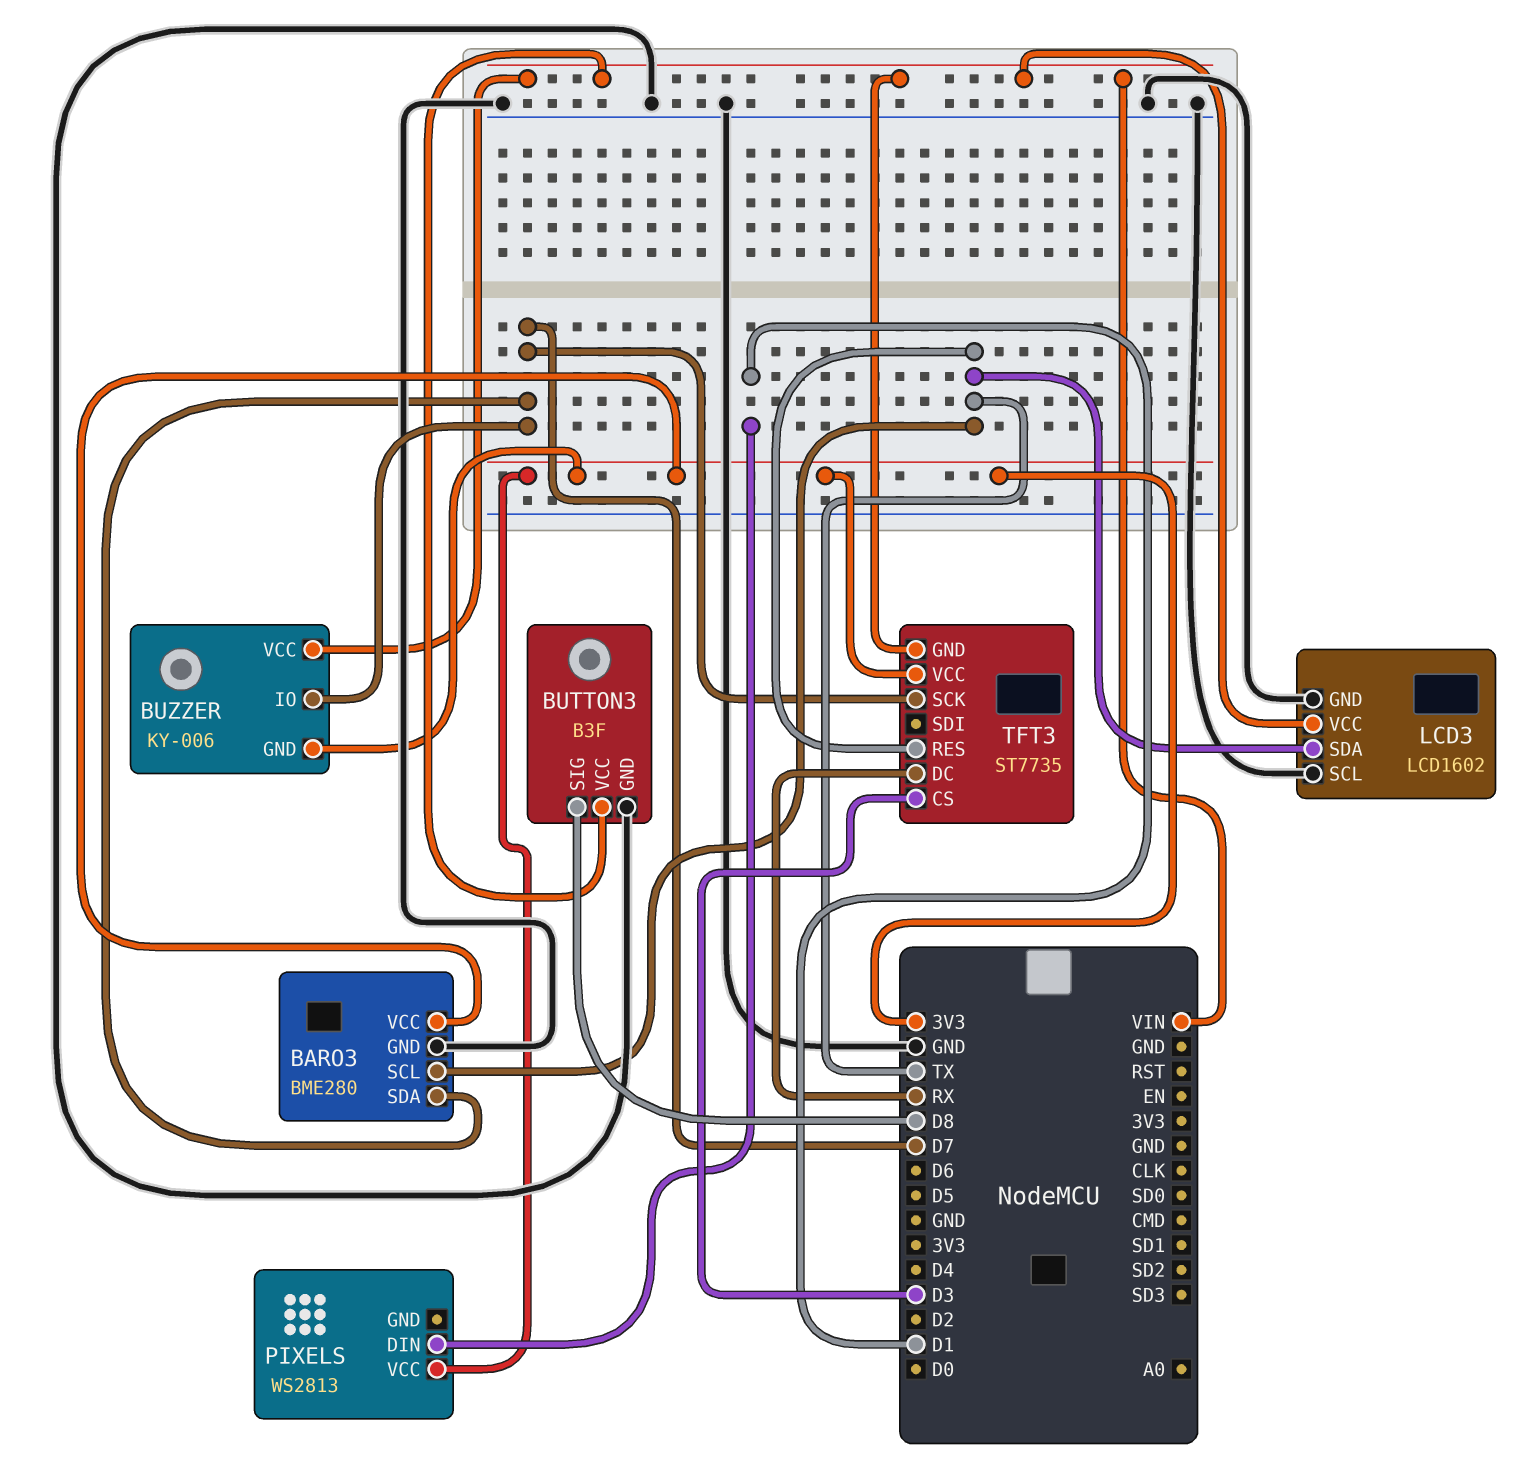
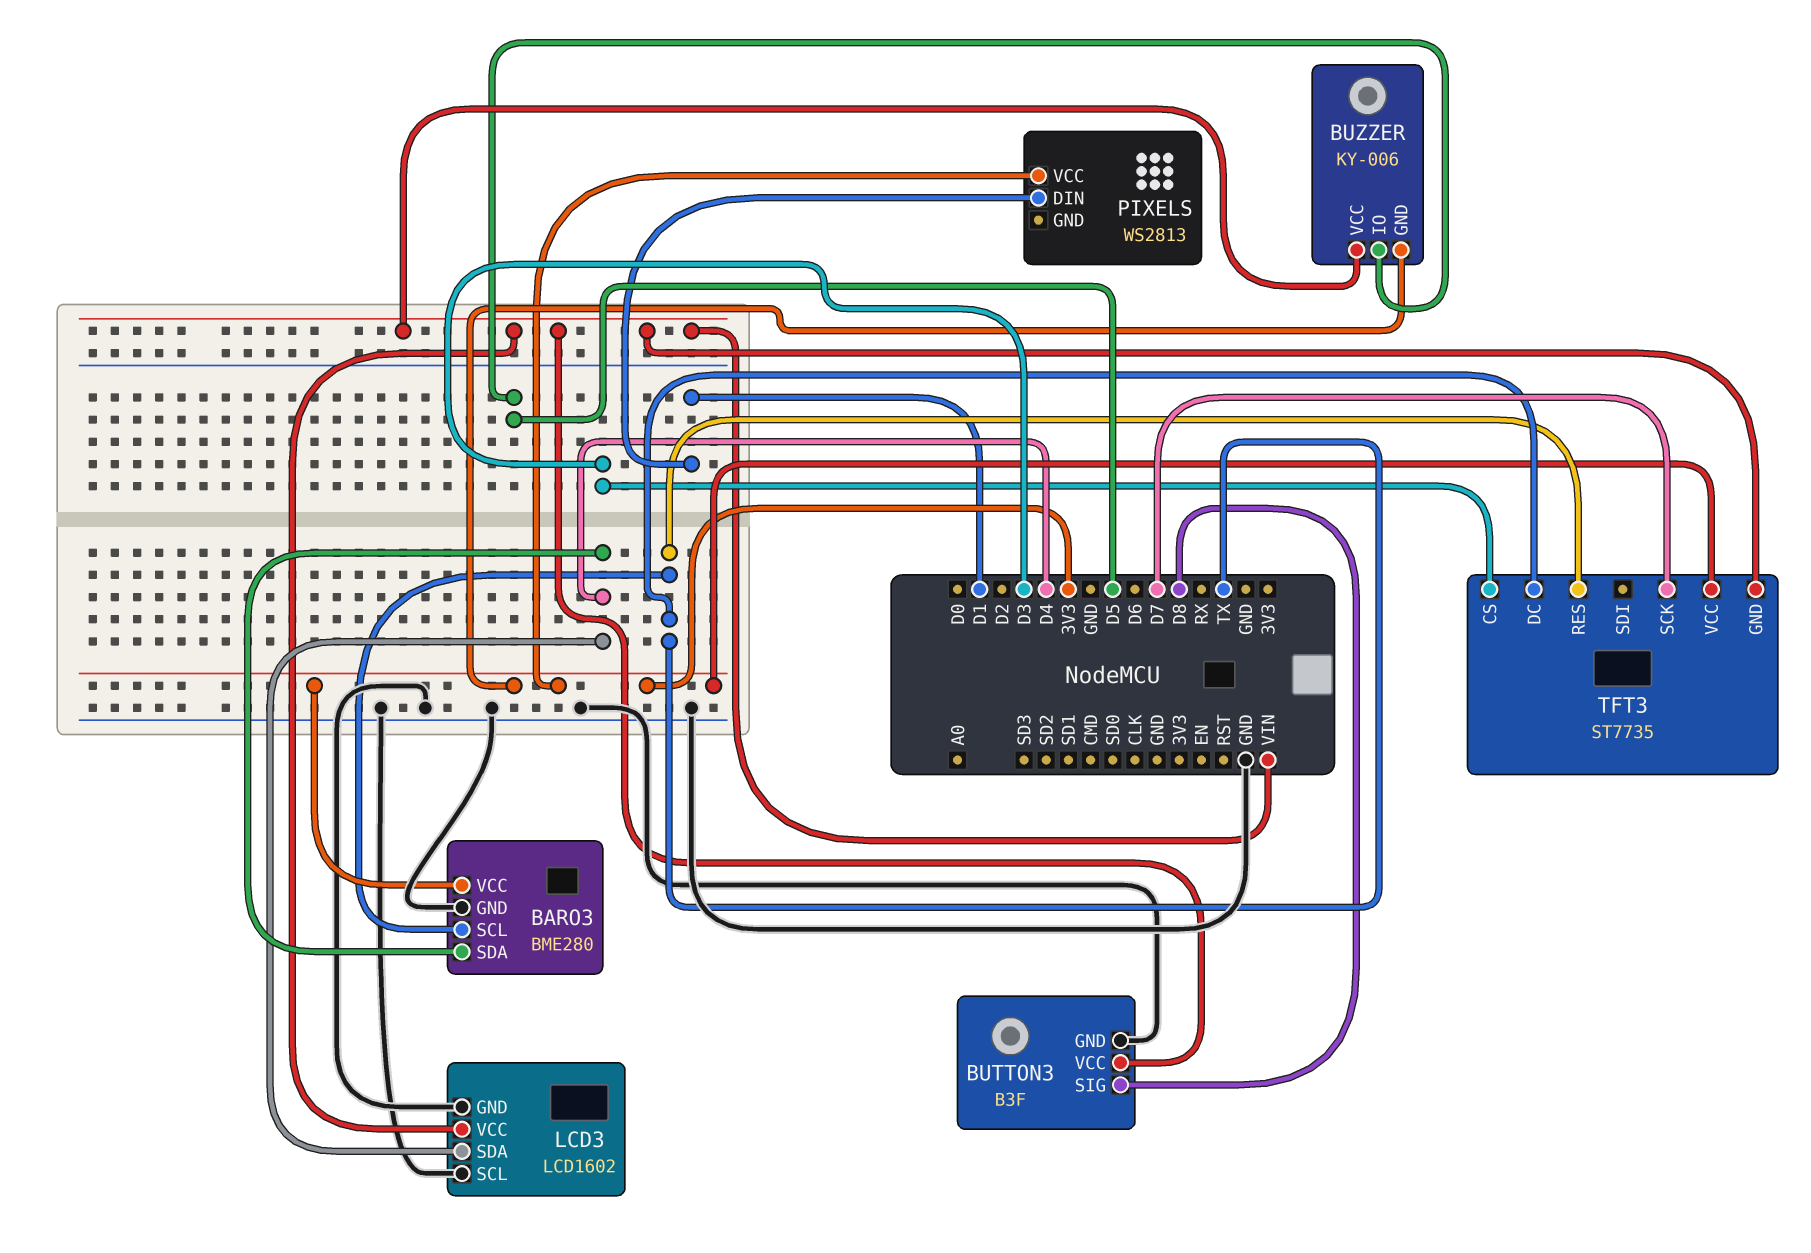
BARO3 pin SDA: D7 -> D4
BUZZER pin IO: D7 -> D5
LCD3 pin SDA: TX -> D4
TFT3 pin DC: RX -> TX

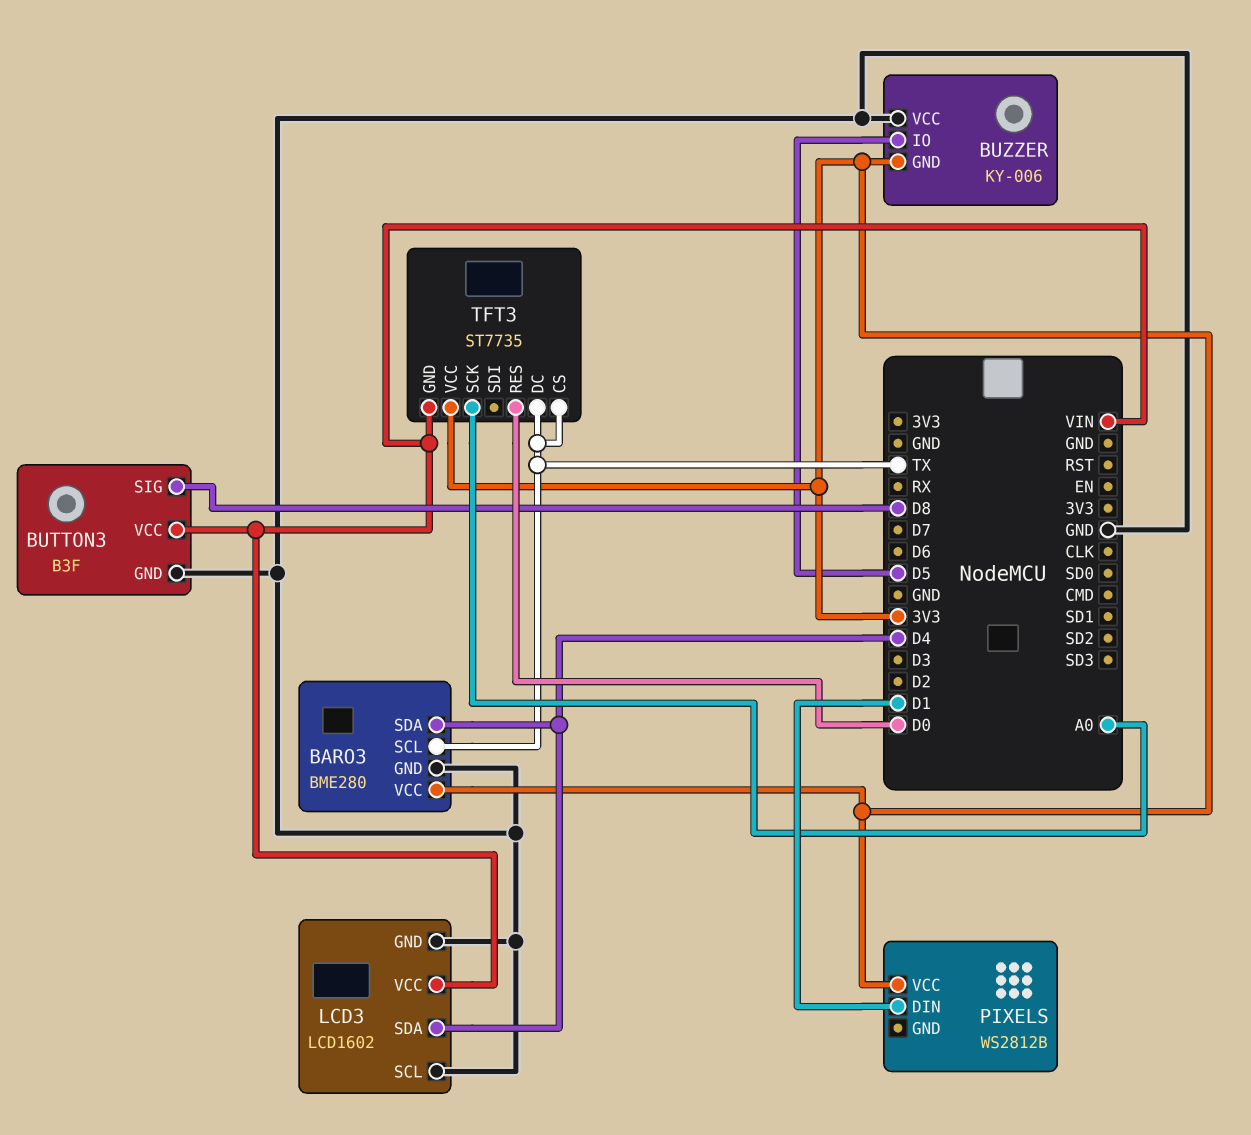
BUZZER pin VCC: VIN -> GND
PIXELS: WS2813 -> WS2812B
TFT3 pin CS: D3 -> TX
TFT3 pin RES: TX -> D0
TFT3 pin SCK: D7 -> A0

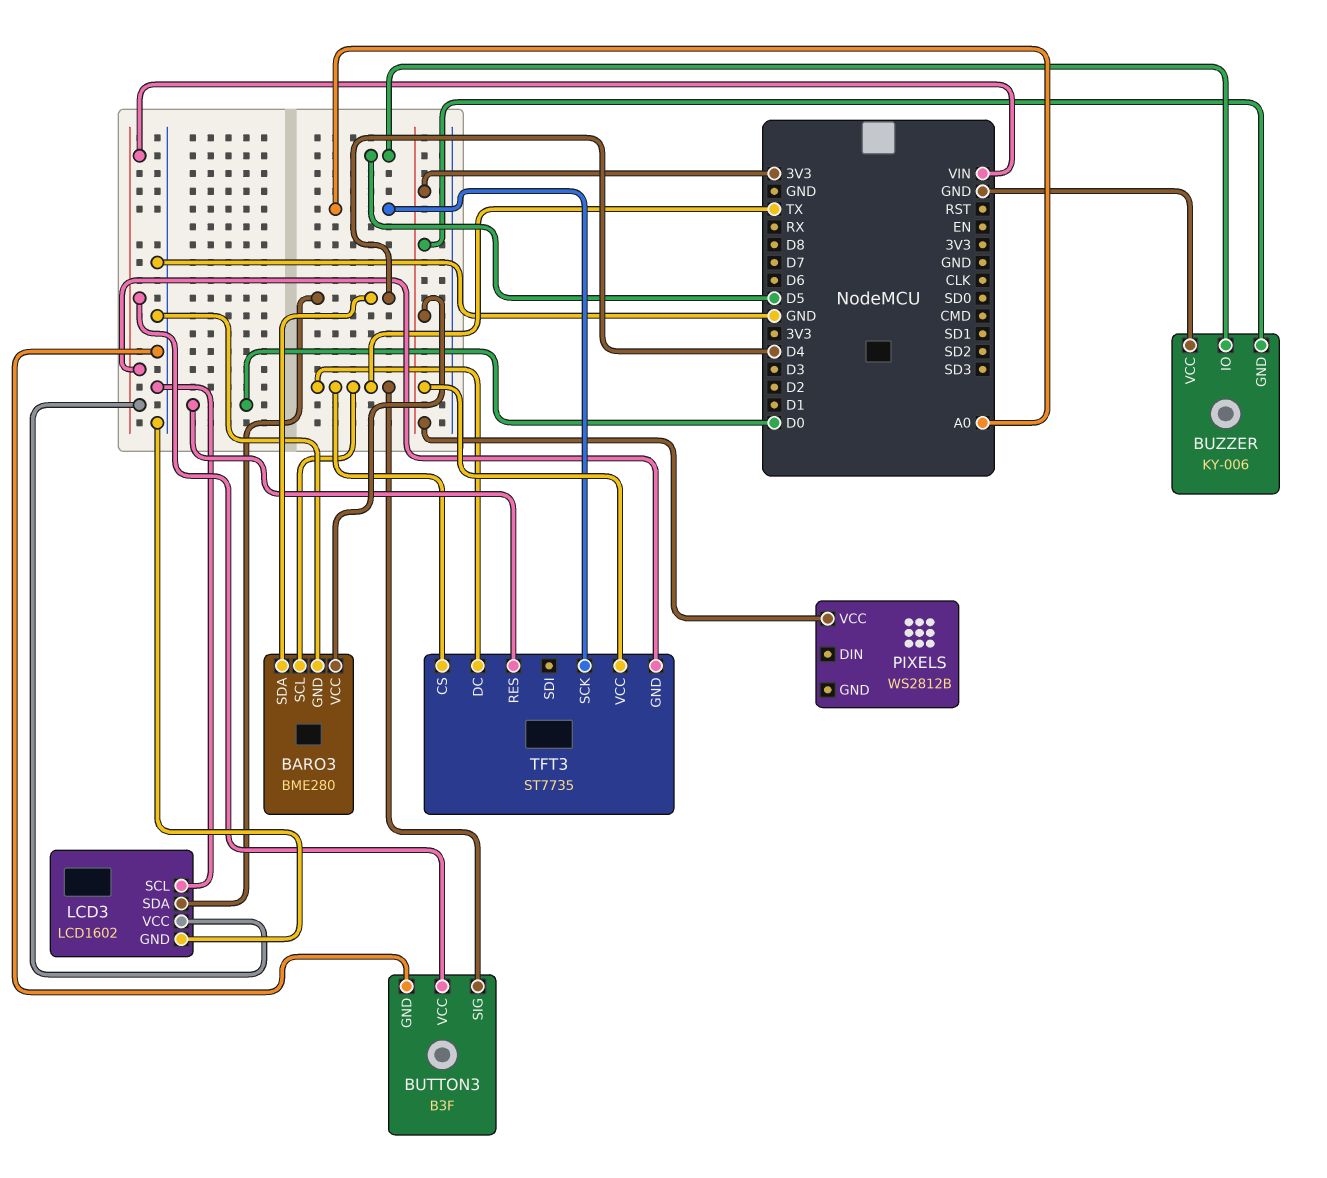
BUTTON3 pin SIG: D8 -> TX
PIXELS pin DIN: D1 -> none

